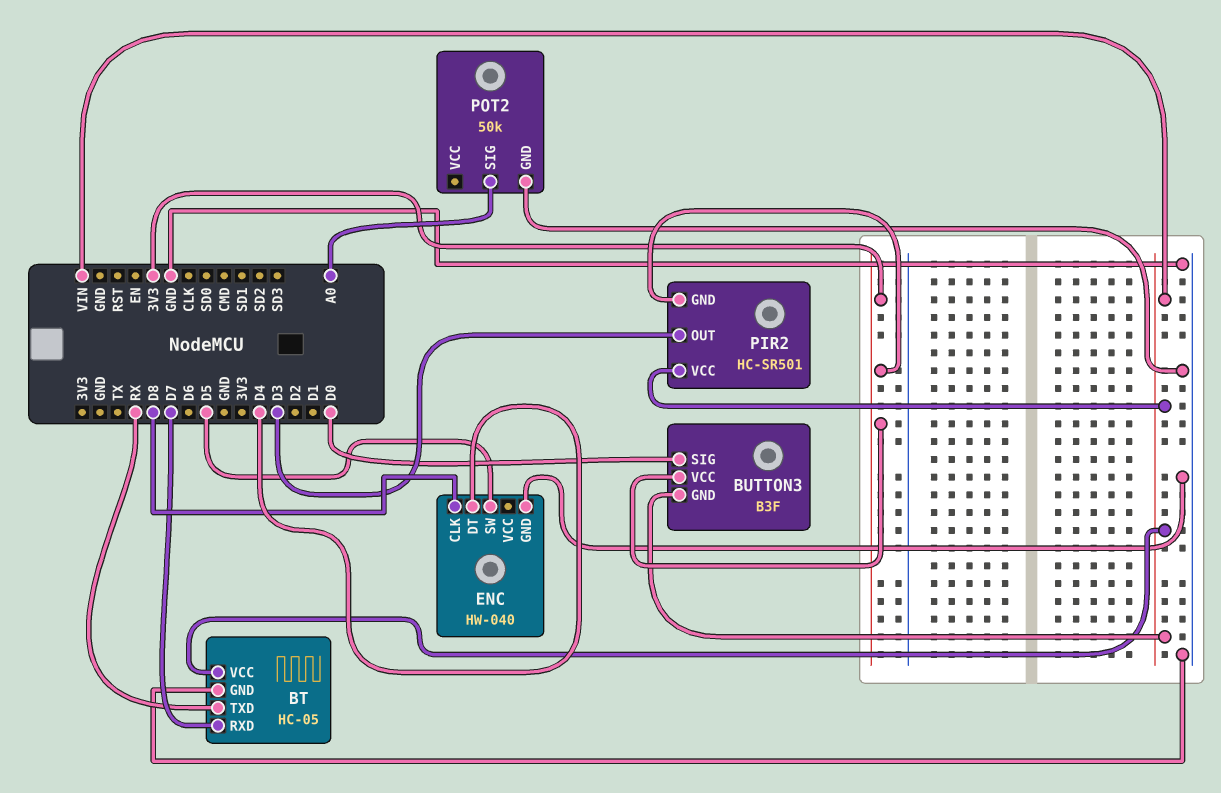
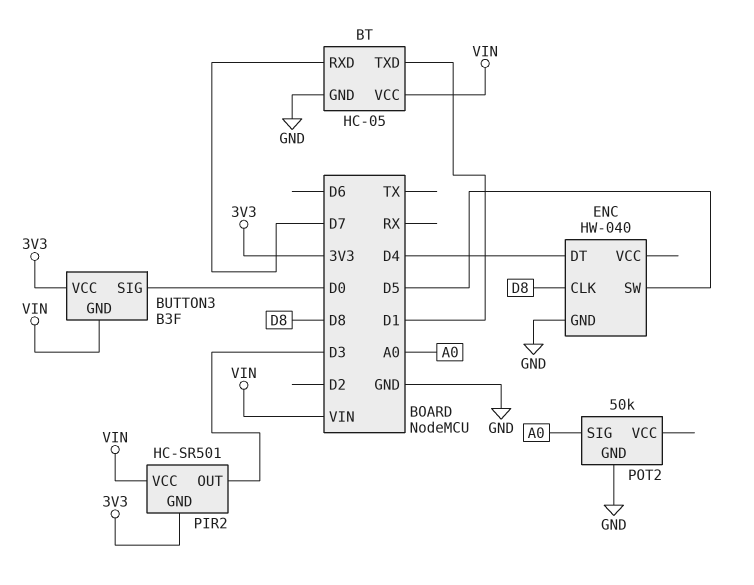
BT pin TXD: RX -> D1

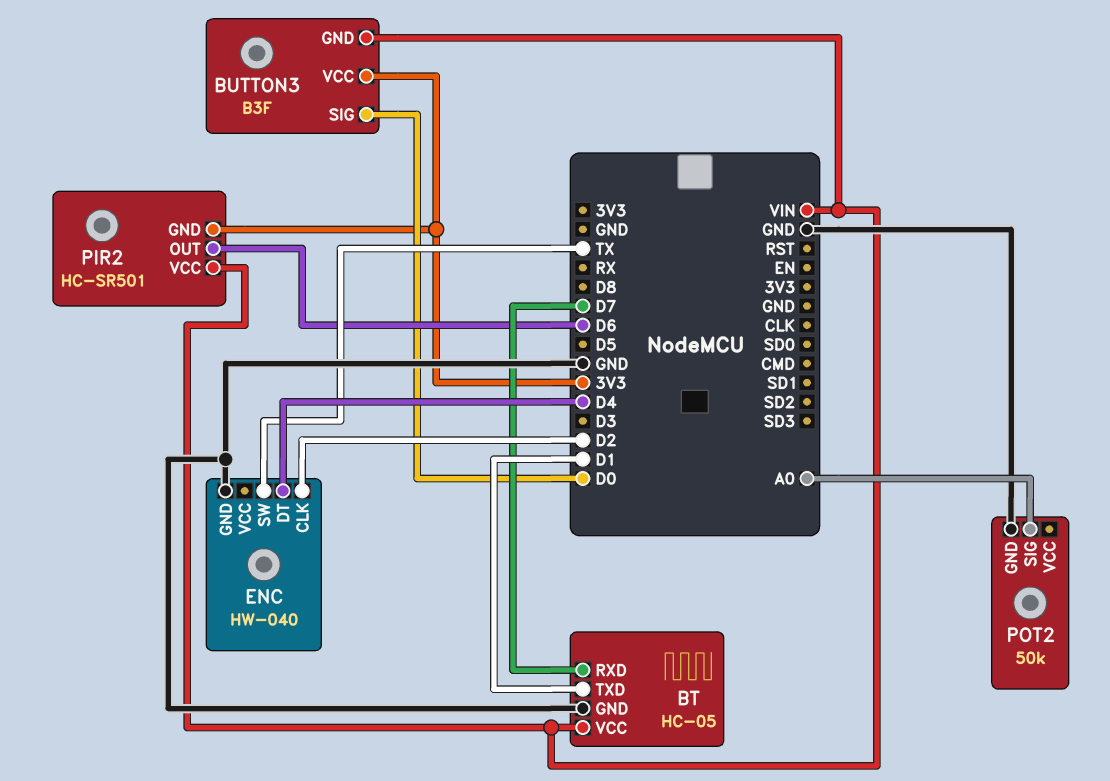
ENC pin CLK: D8 -> D2
ENC pin SW: D5 -> TX
PIR2 pin OUT: D3 -> D6

